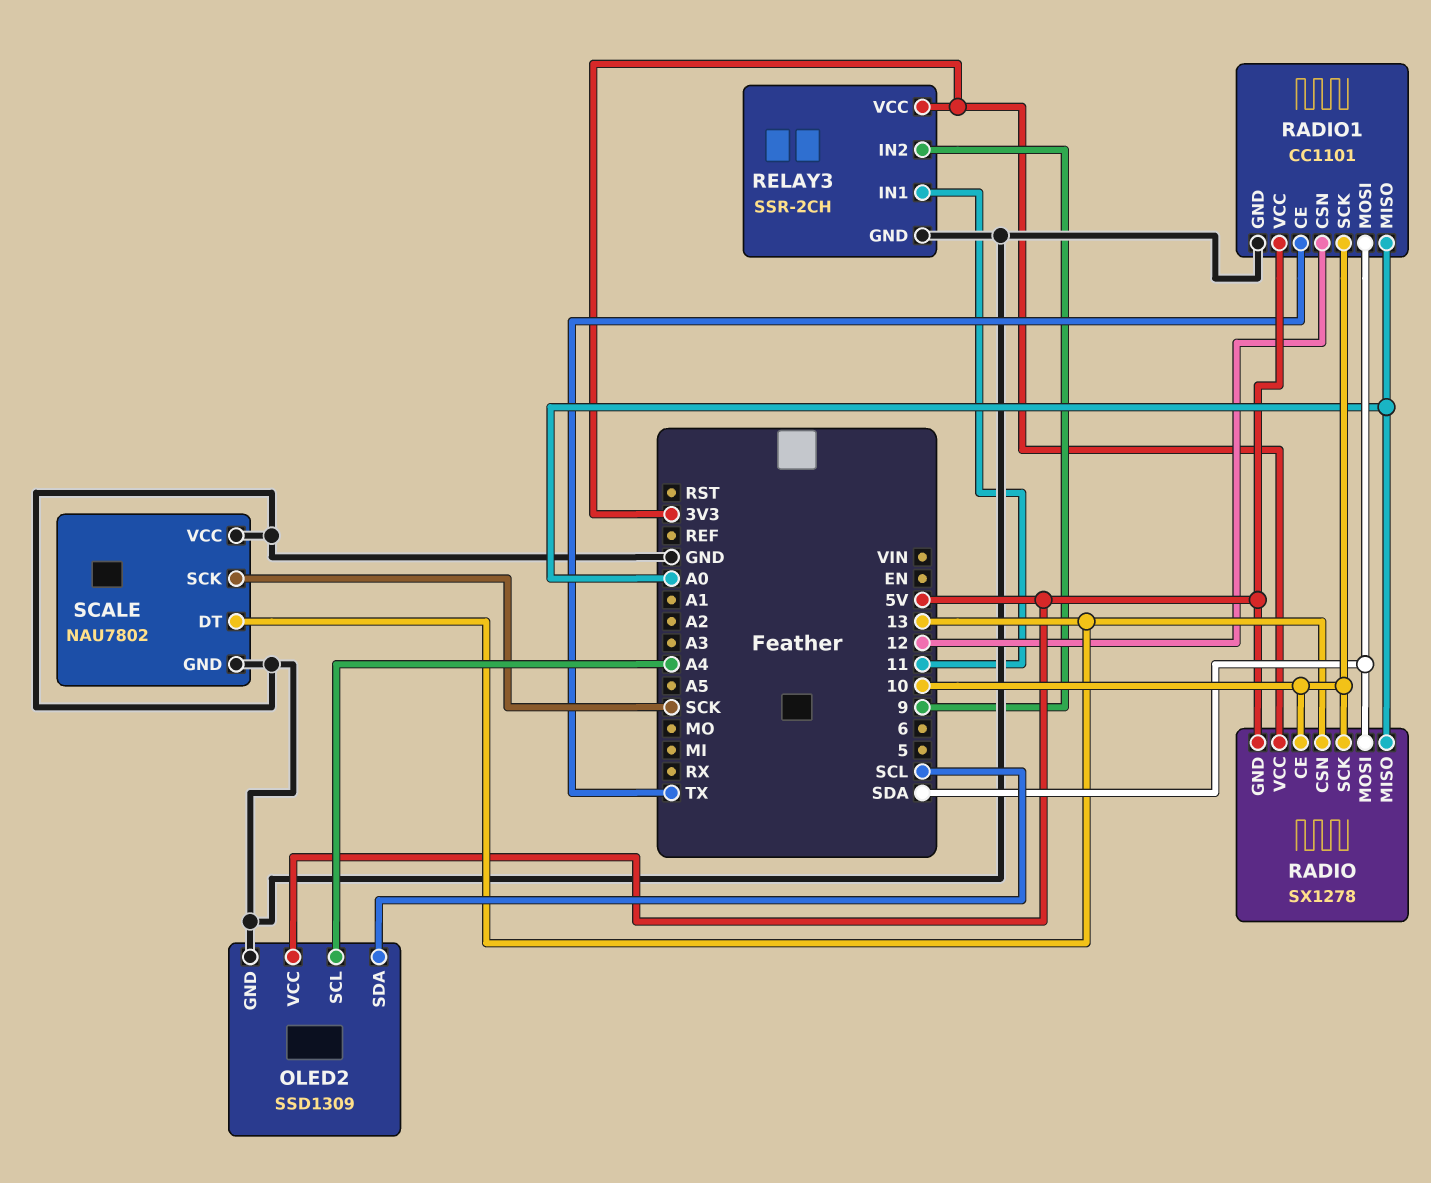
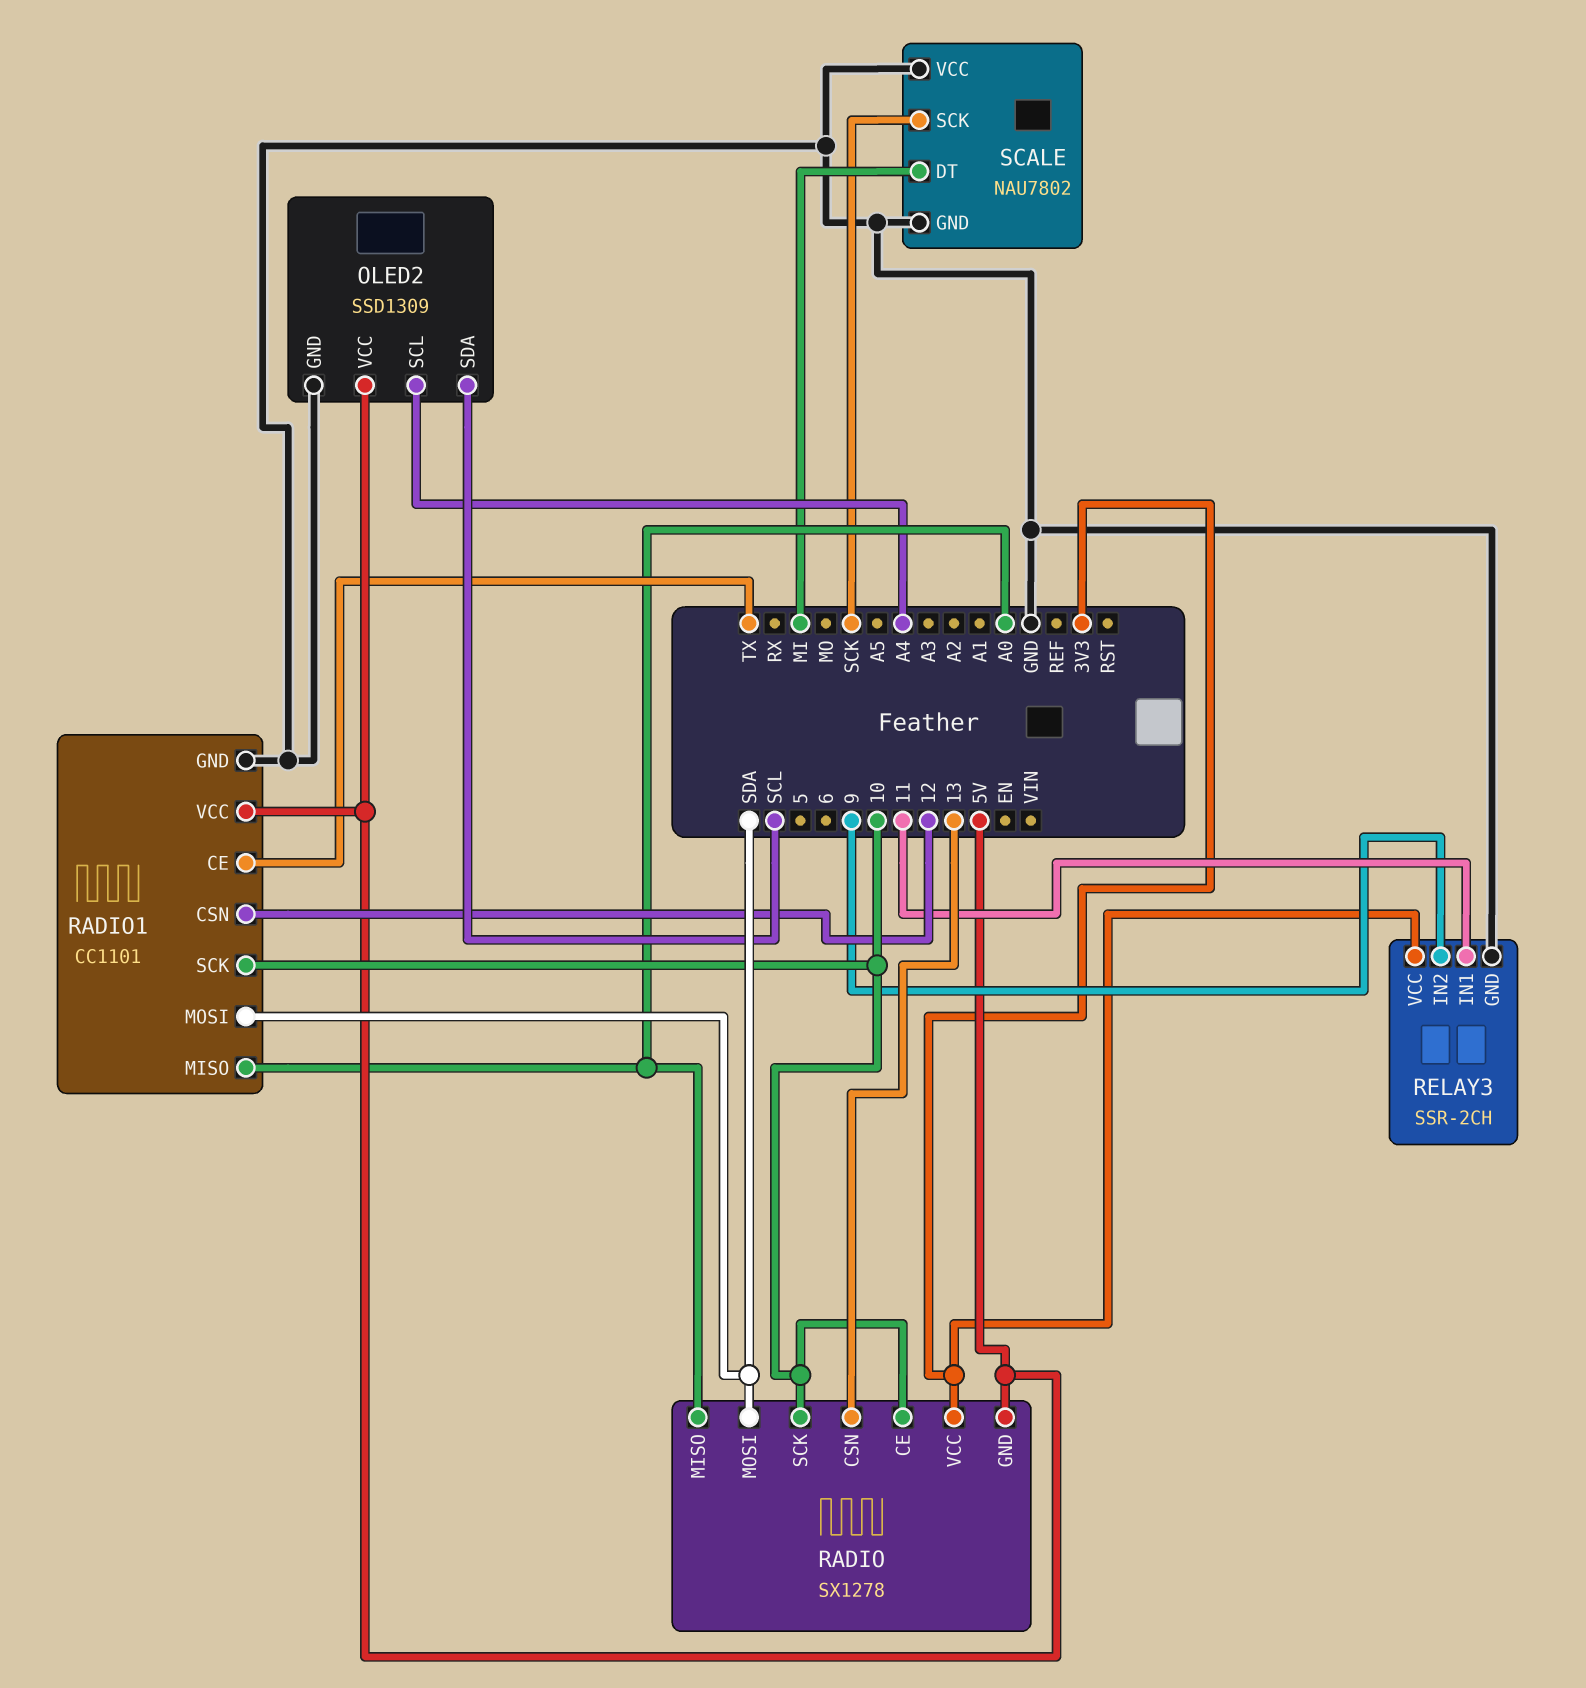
SCALE pin DT: 13 -> MI

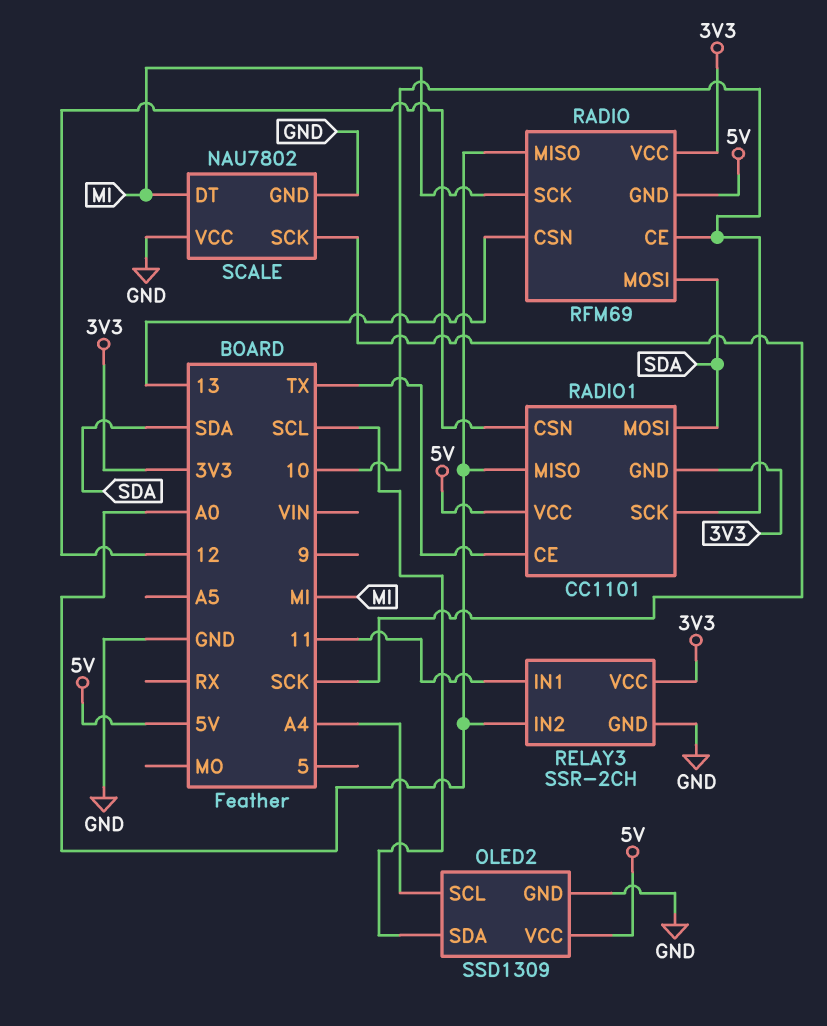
RADIO: SX1278 -> RFM69
RADIO pin SCK: 10 -> MI
RADIO1 pin GND: GND -> 3V3
RELAY3 pin IN2: 9 -> A0

